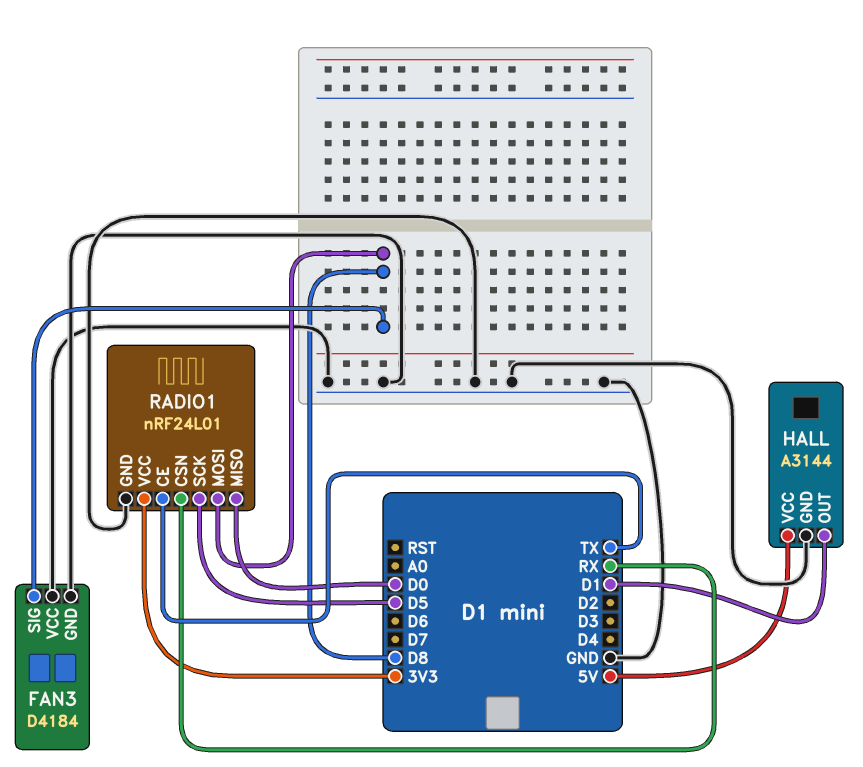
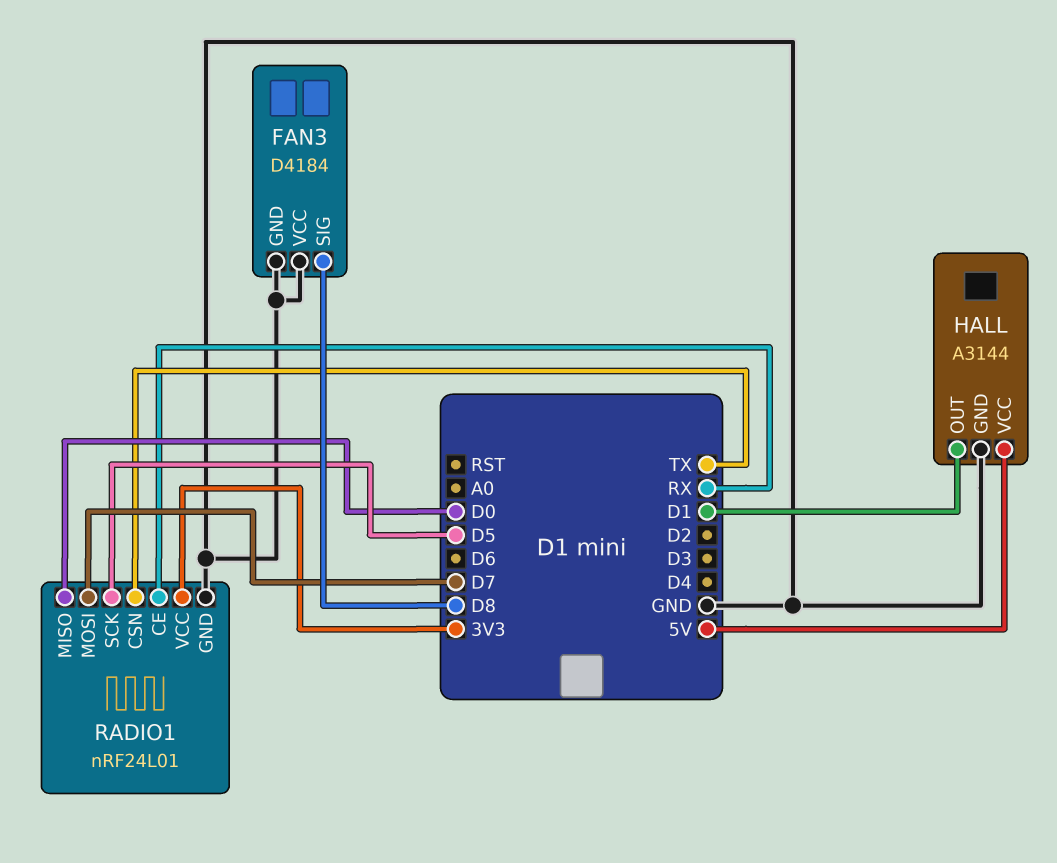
RADIO1 pin CE: TX -> RX
RADIO1 pin CSN: RX -> TX
RADIO1 pin MOSI: D8 -> D7

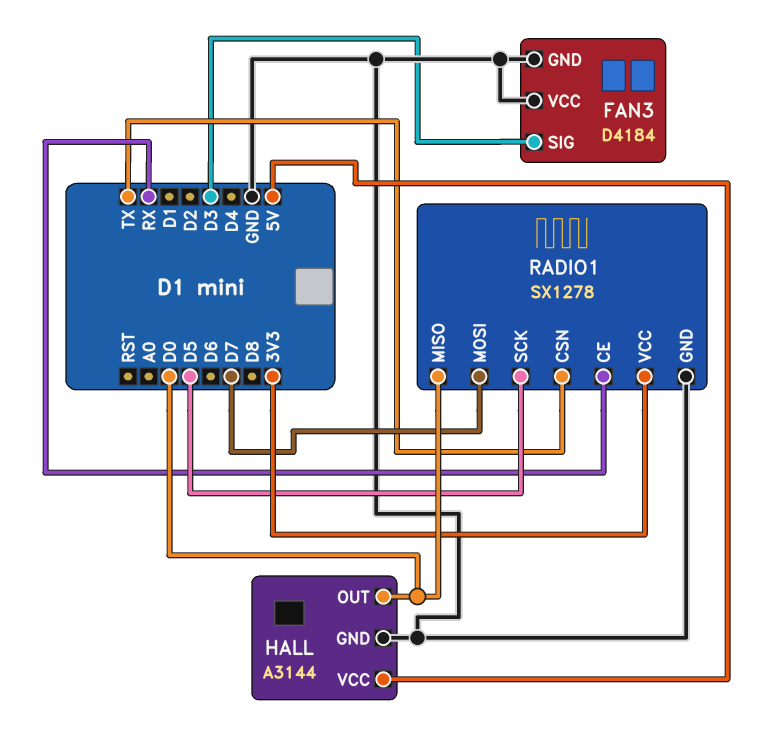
FAN3 pin SIG: D8 -> D3
HALL pin OUT: D1 -> D0
RADIO1: nRF24L01 -> SX1278

